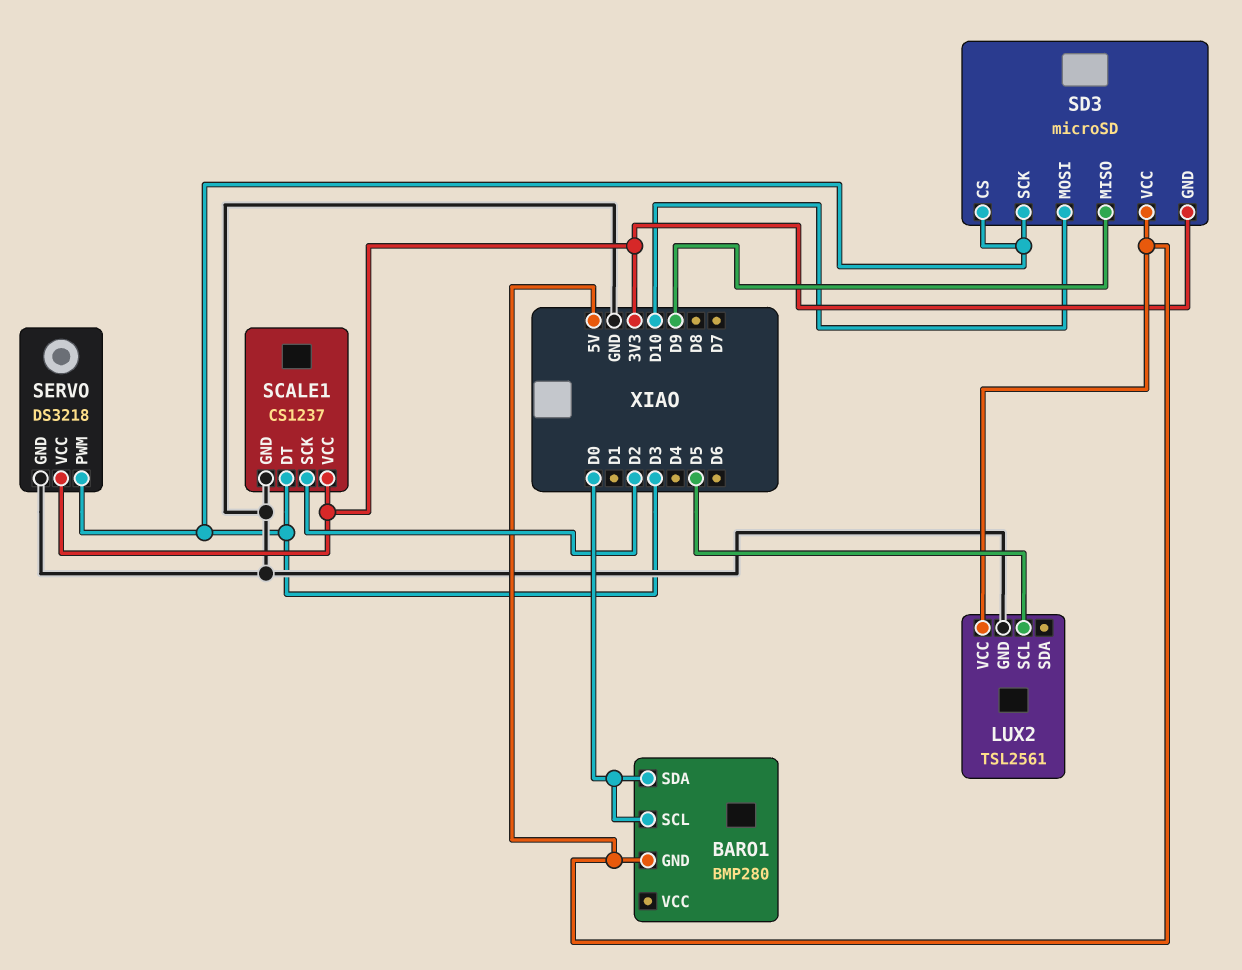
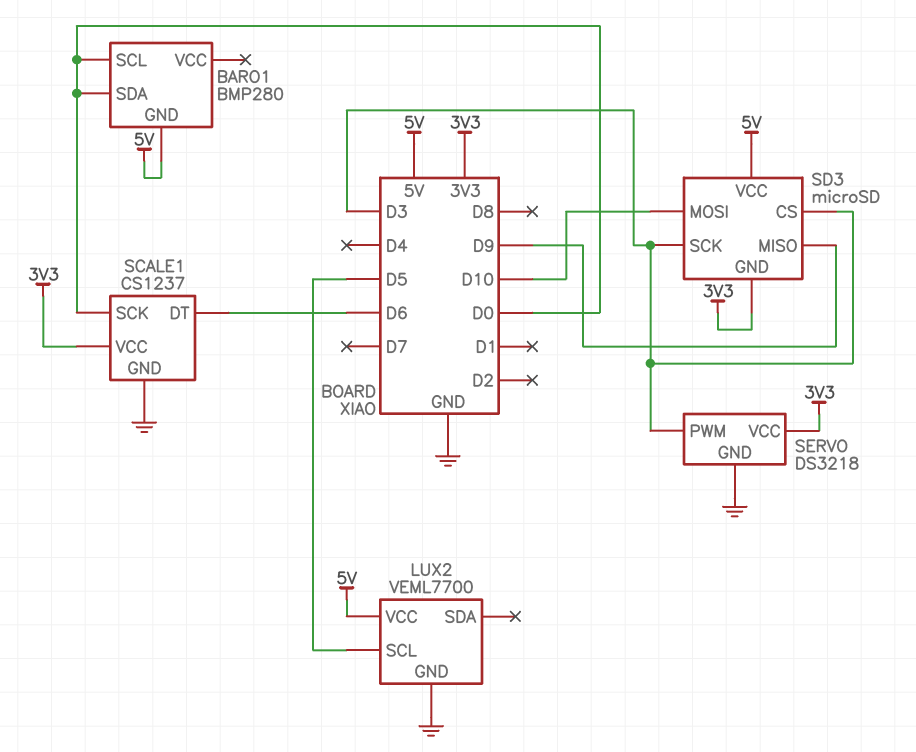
LUX2: TSL2561 -> VEML7700
SCALE1 pin DT: D3 -> D6
SCALE1 pin SCK: D2 -> D0

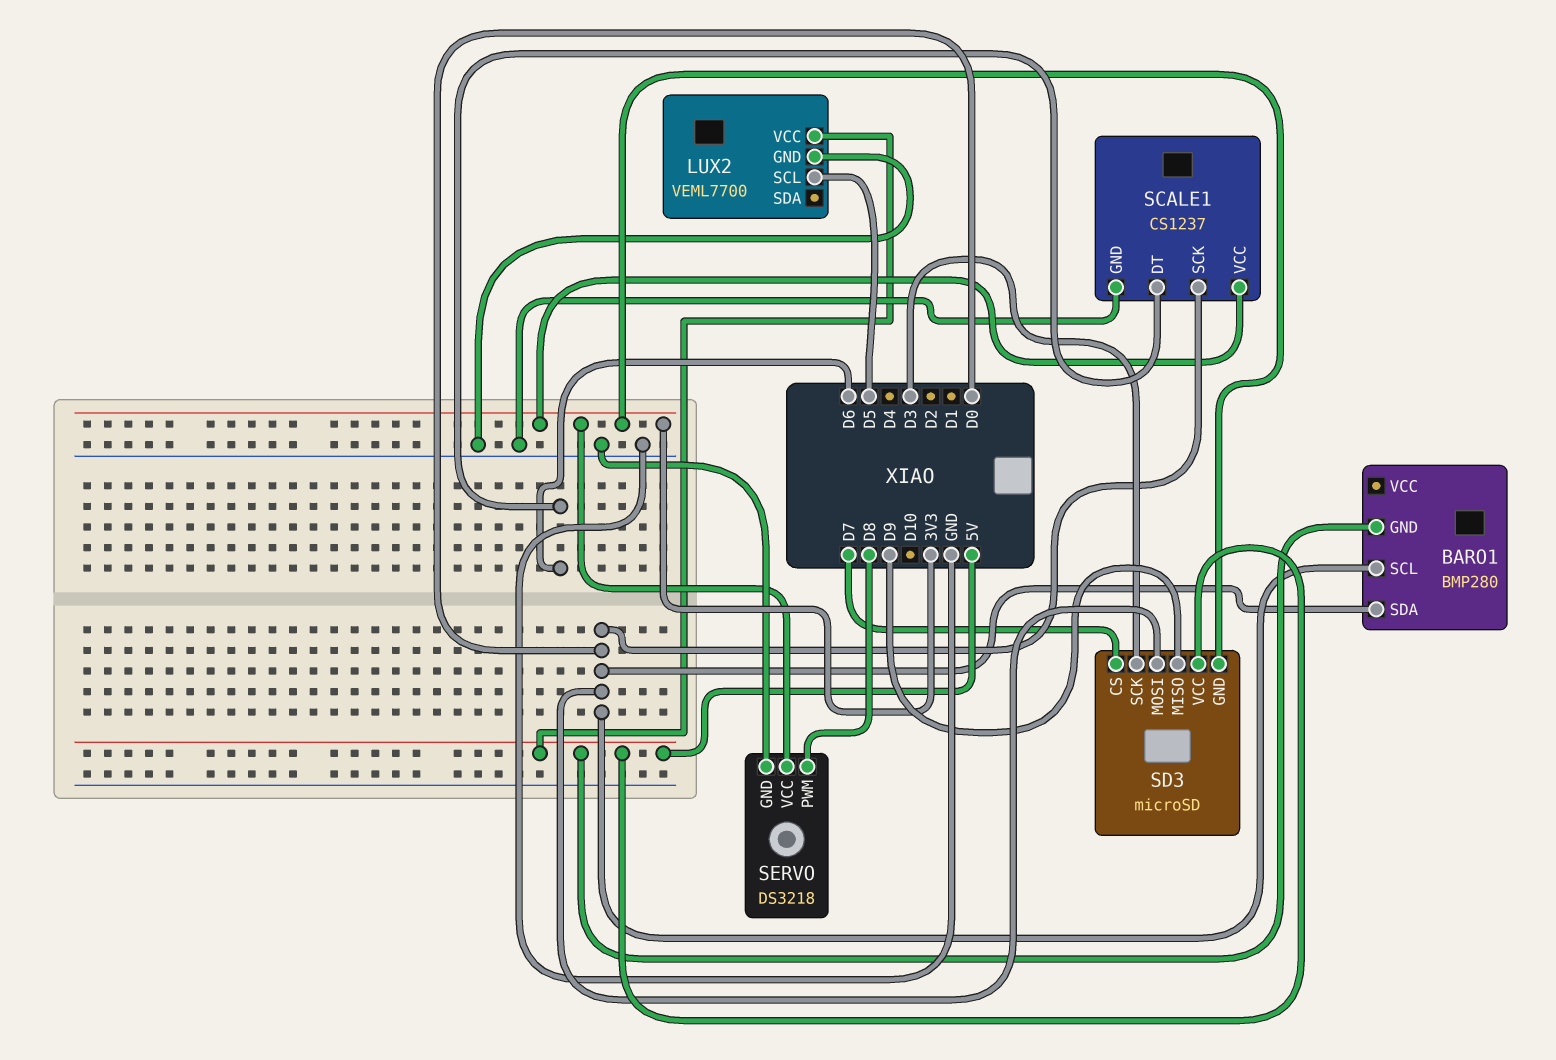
SD3 pin CS: D3 -> D7
SD3 pin MOSI: D10 -> D0
SERVO pin PWM: D3 -> D8

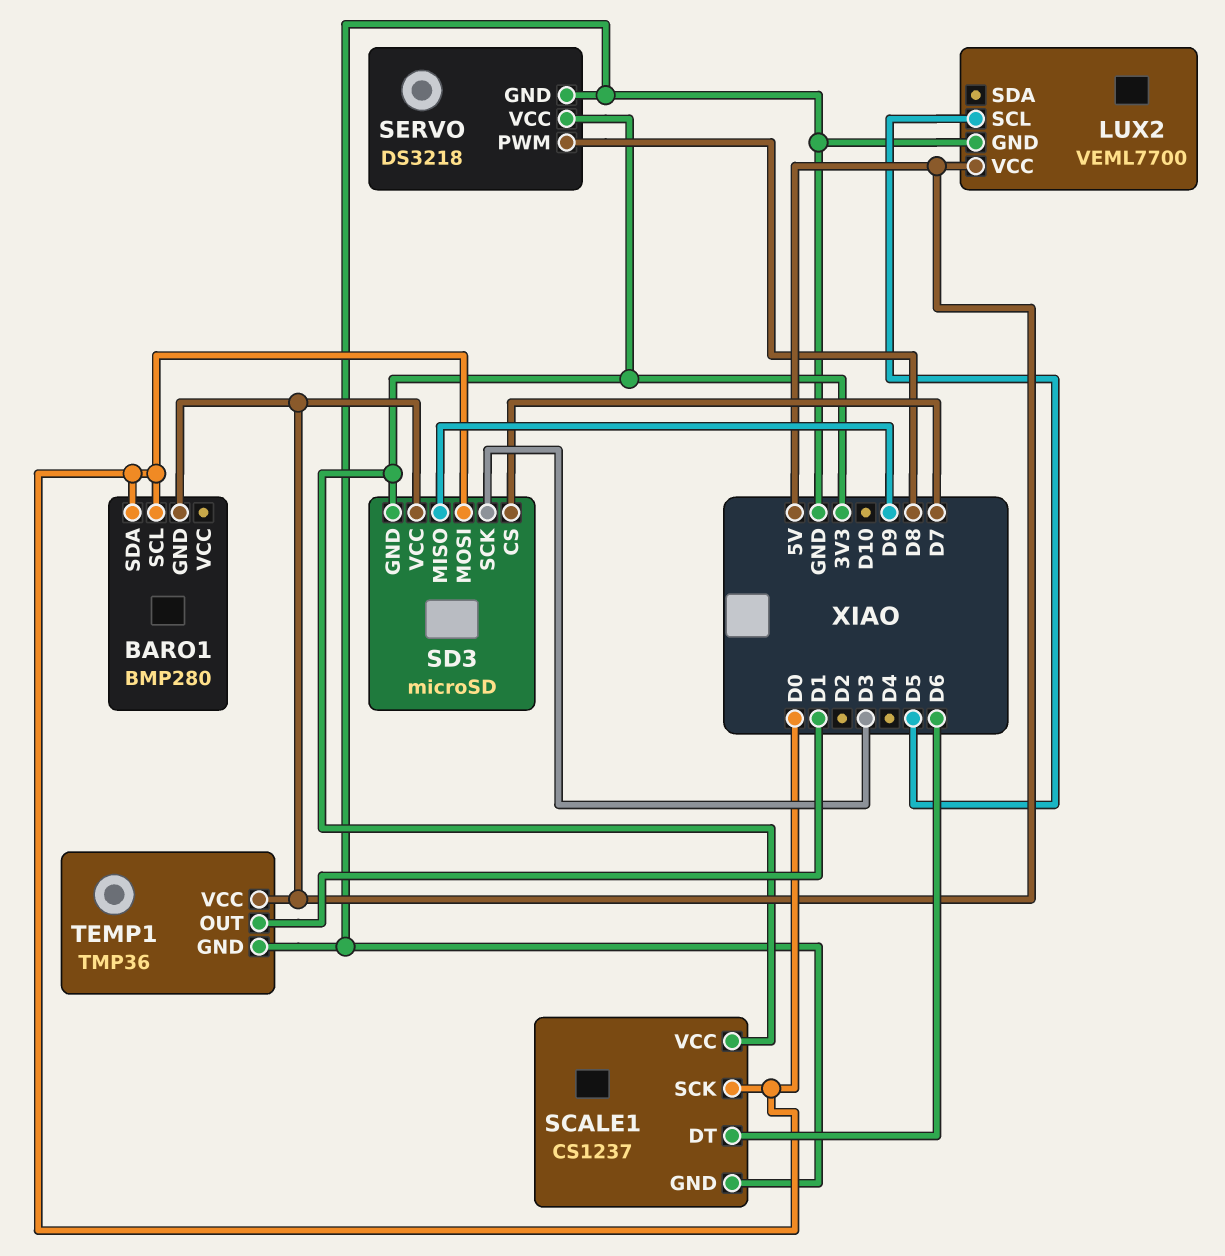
TEMP1: none -> TMP36
TEMP1 pin GND: none -> GND
TEMP1 pin OUT: none -> D1
TEMP1 pin VCC: none -> 5V

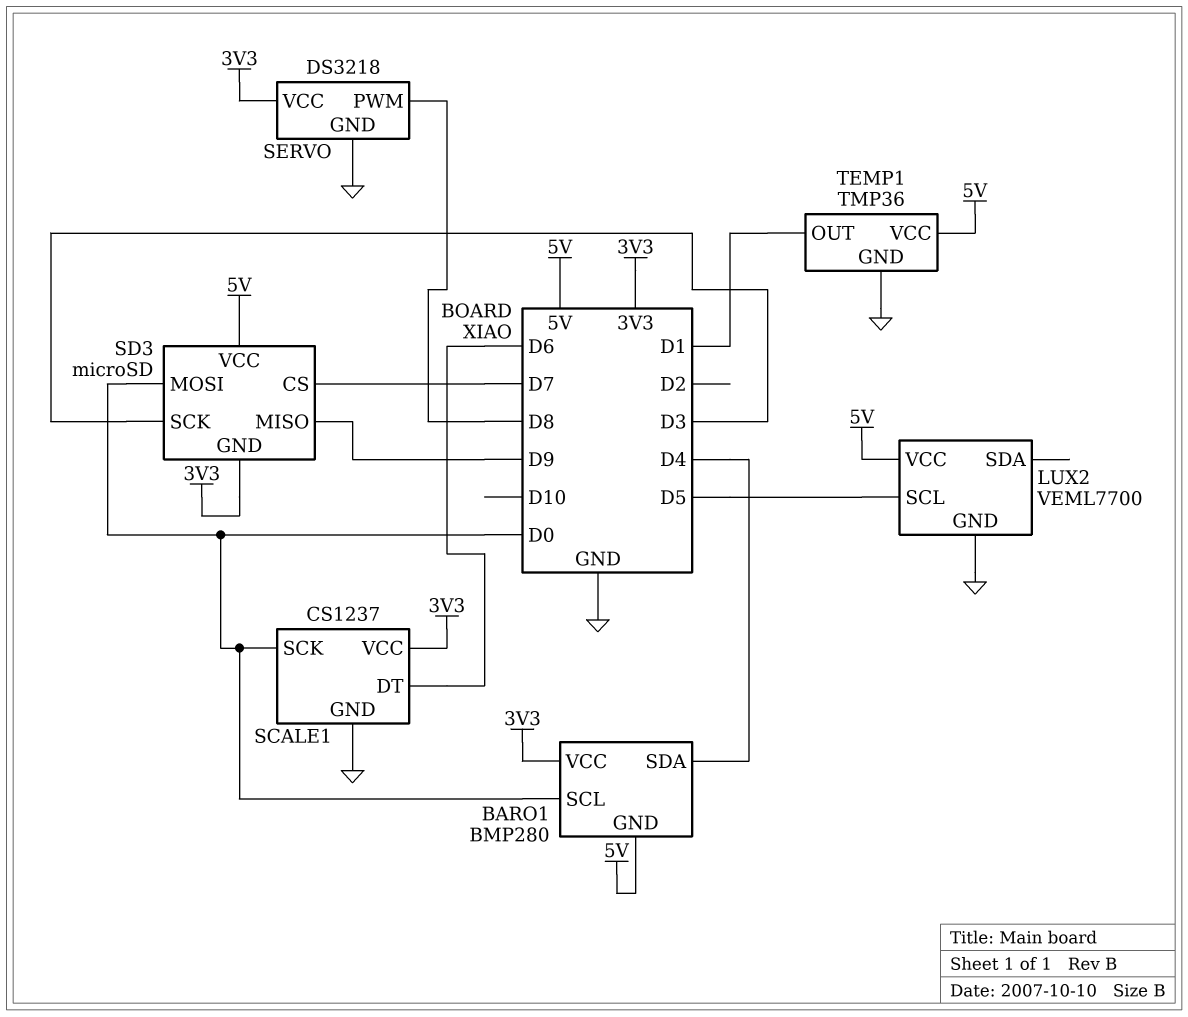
BARO1 pin SDA: D0 -> D4
BARO1 pin VCC: none -> 3V3

